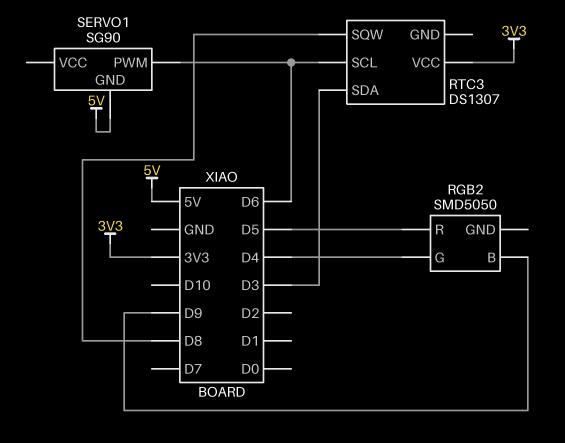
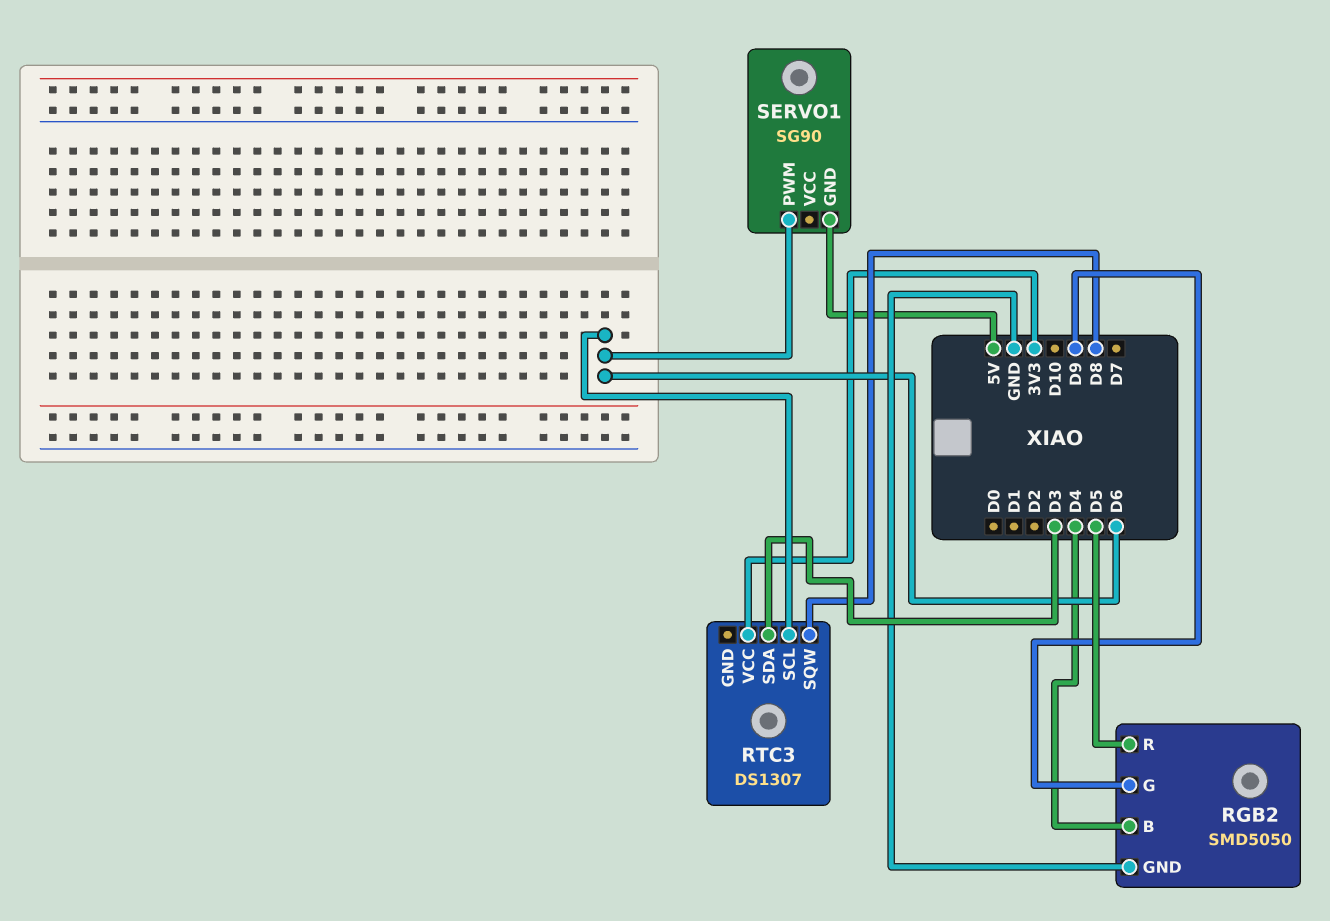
RGB2 pin B: D9 -> D4
RGB2 pin G: D4 -> D9
RGB2 pin GND: none -> GND

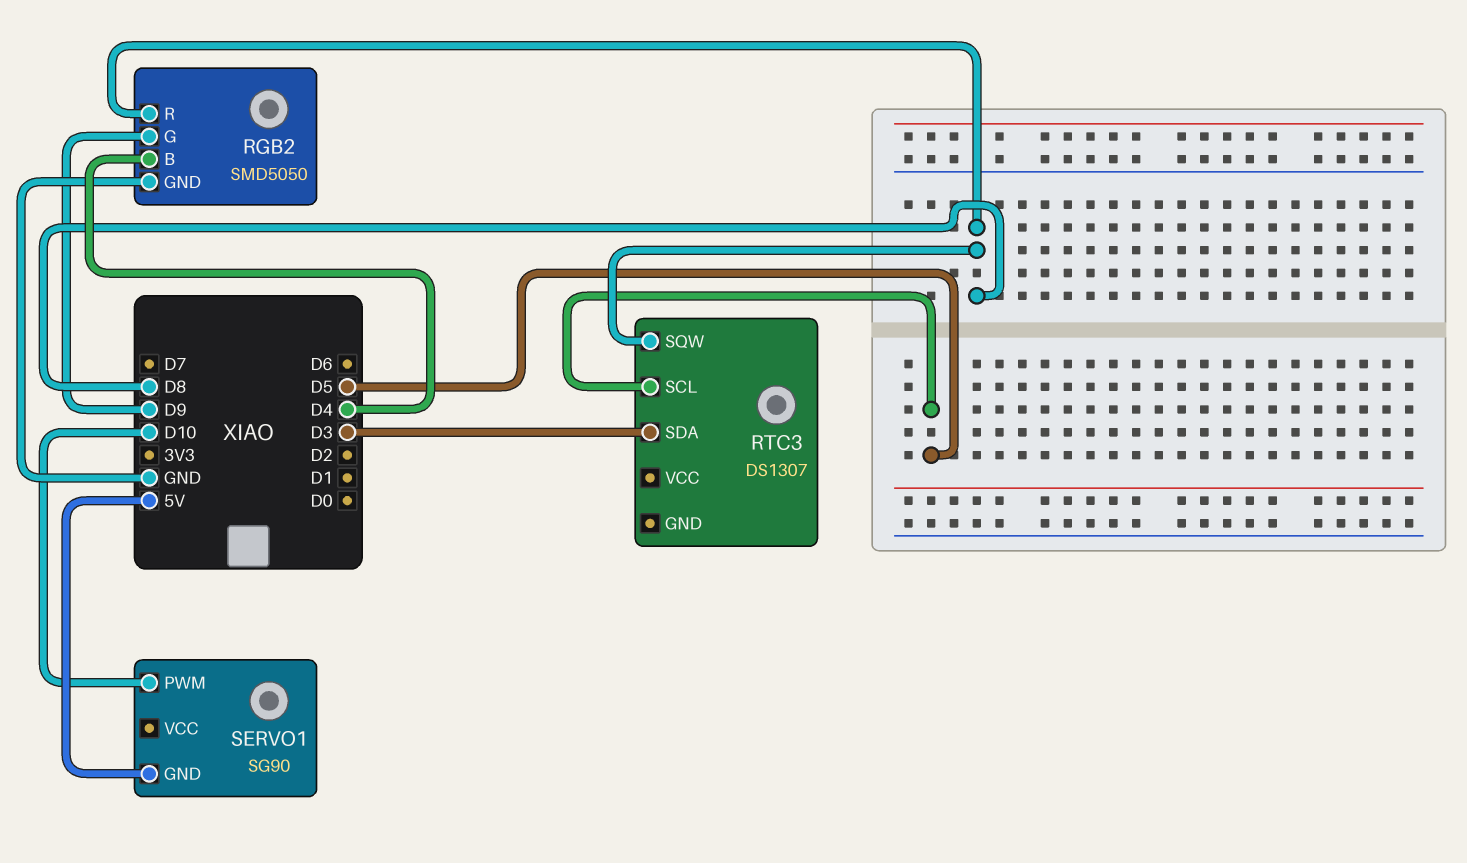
RGB2 pin R: D5 -> D8
RTC3 pin SCL: D6 -> D5
RTC3 pin VCC: 3V3 -> none
SERVO1 pin PWM: D6 -> D10

